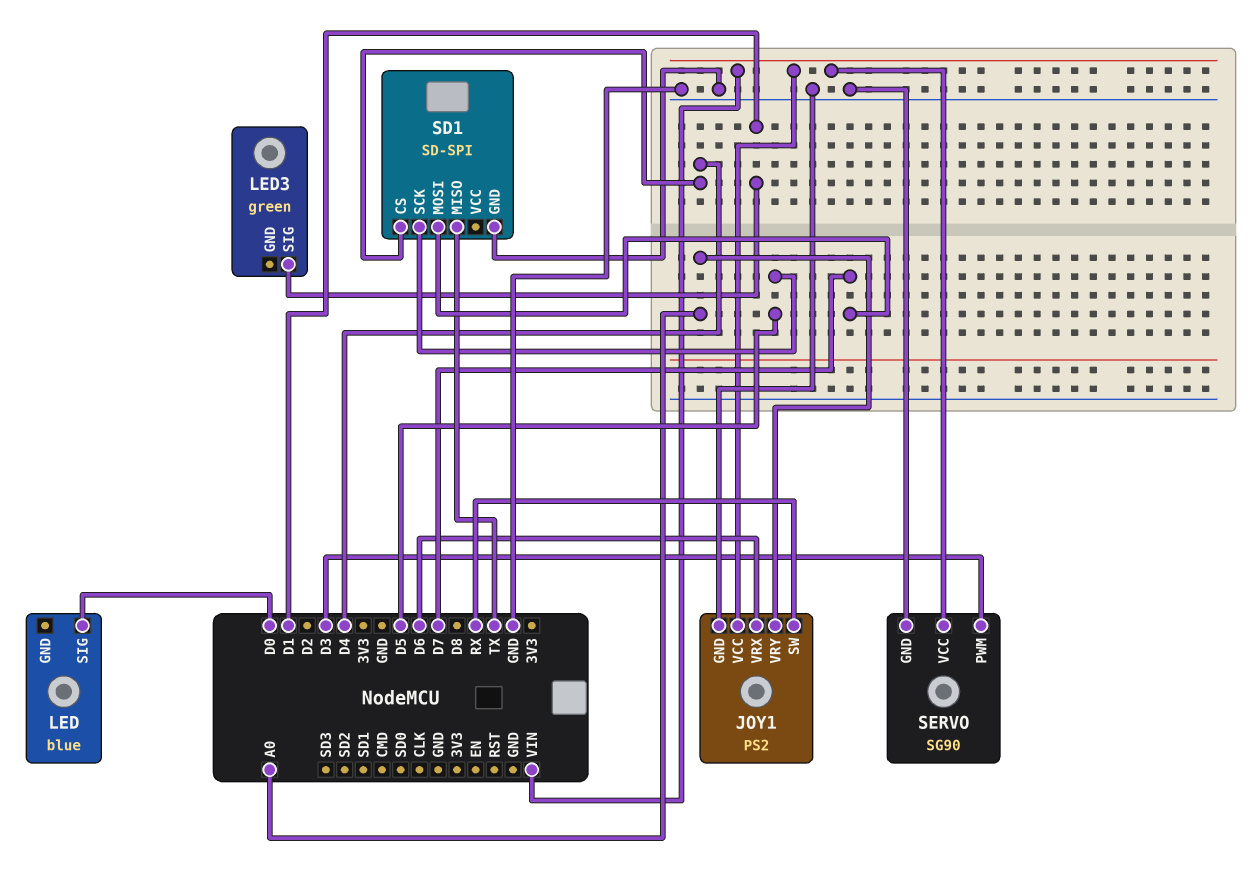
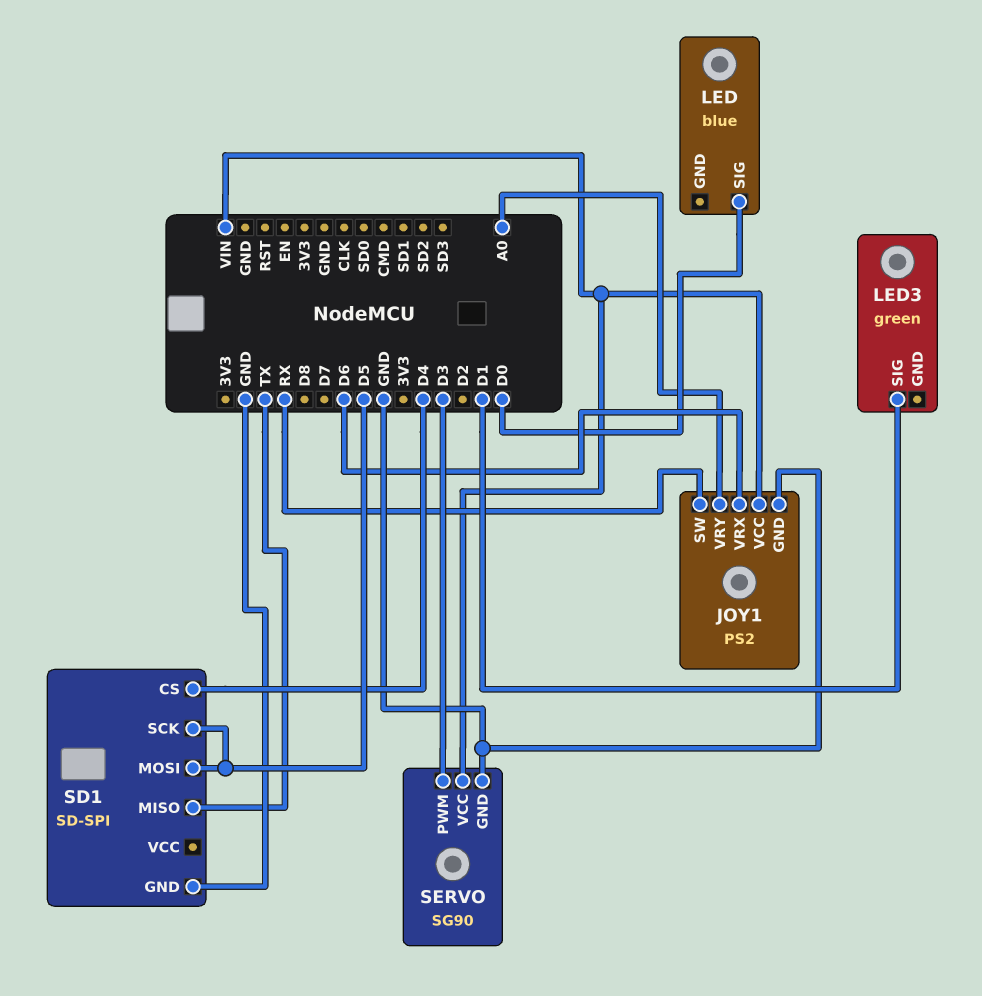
SD1 pin MOSI: D7 -> D5

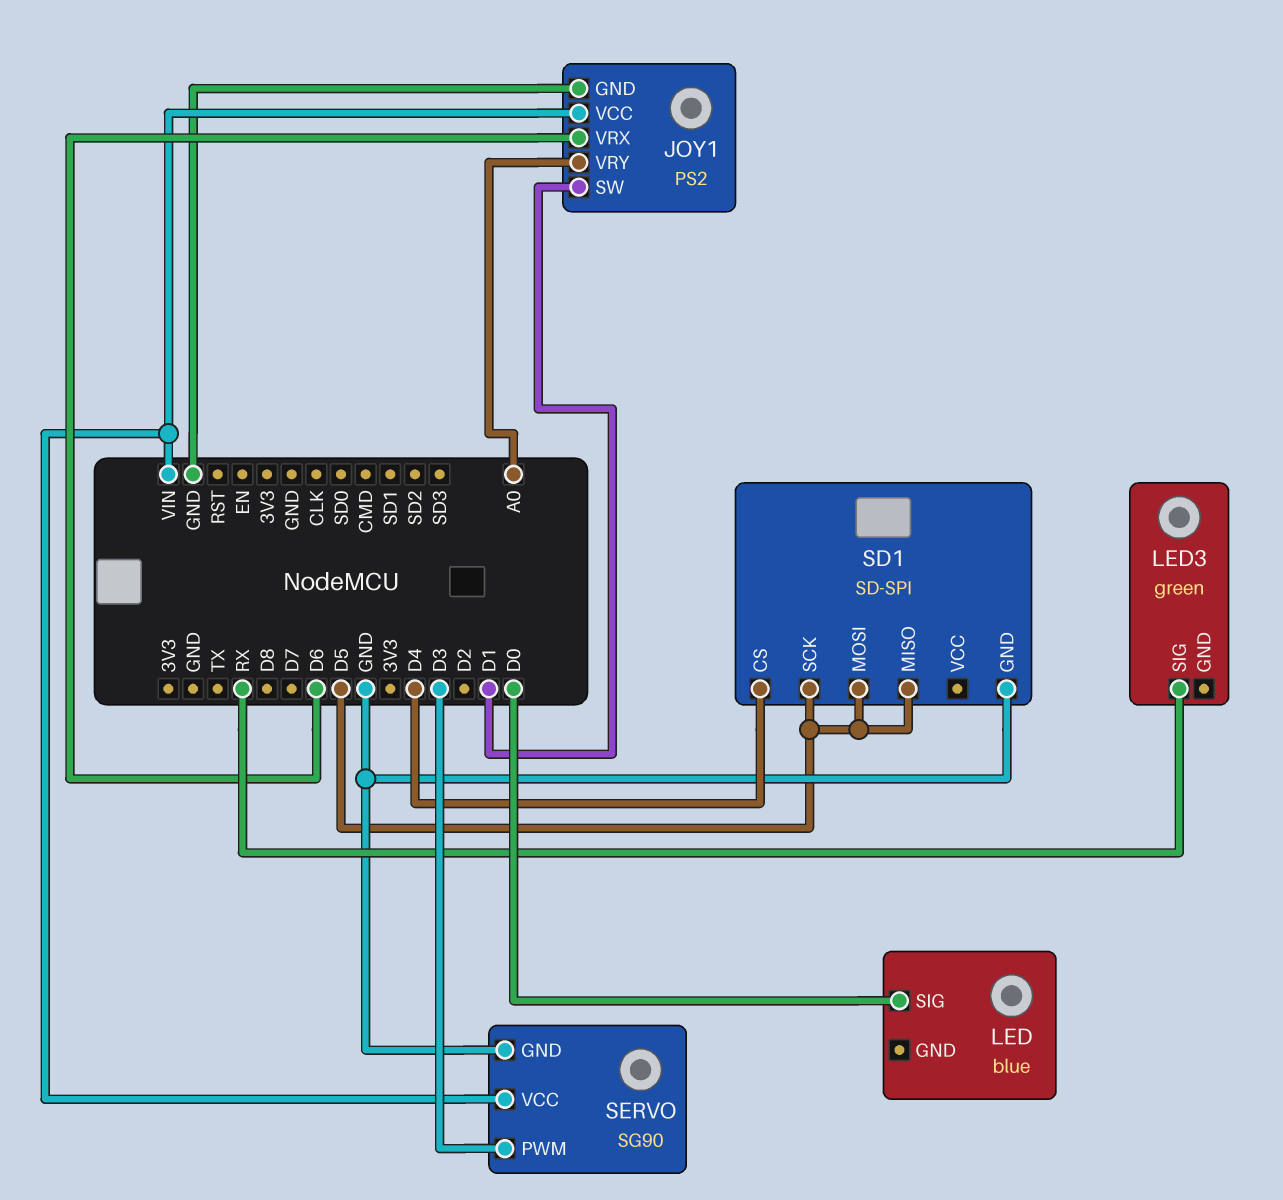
JOY1 pin SW: RX -> D1
LED3 pin SIG: D1 -> RX
SD1 pin MISO: TX -> D5

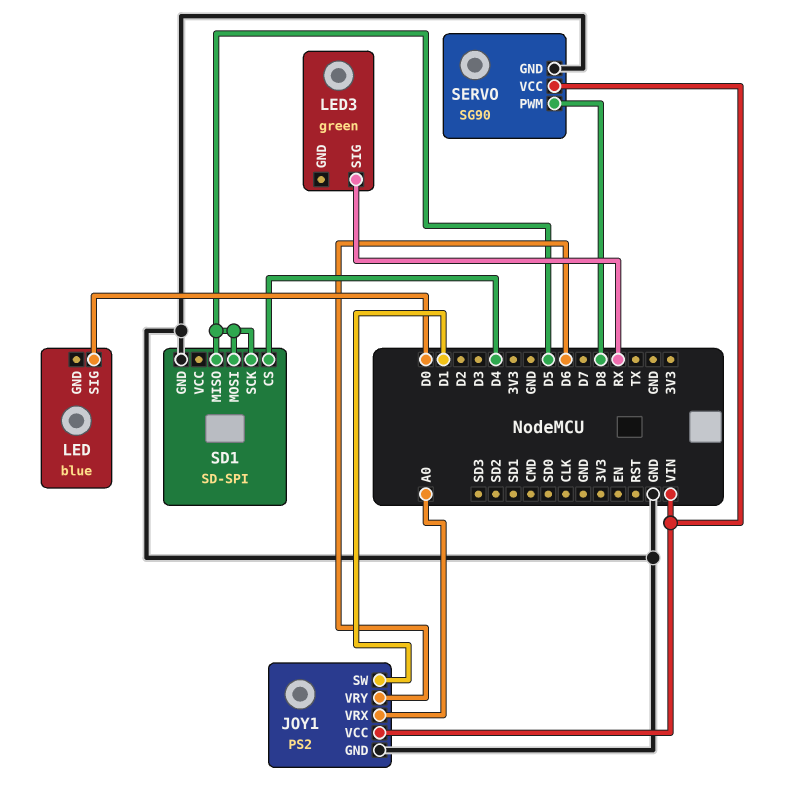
JOY1 pin VRX: D6 -> A0
JOY1 pin VRY: A0 -> D6
SERVO pin PWM: D3 -> D8

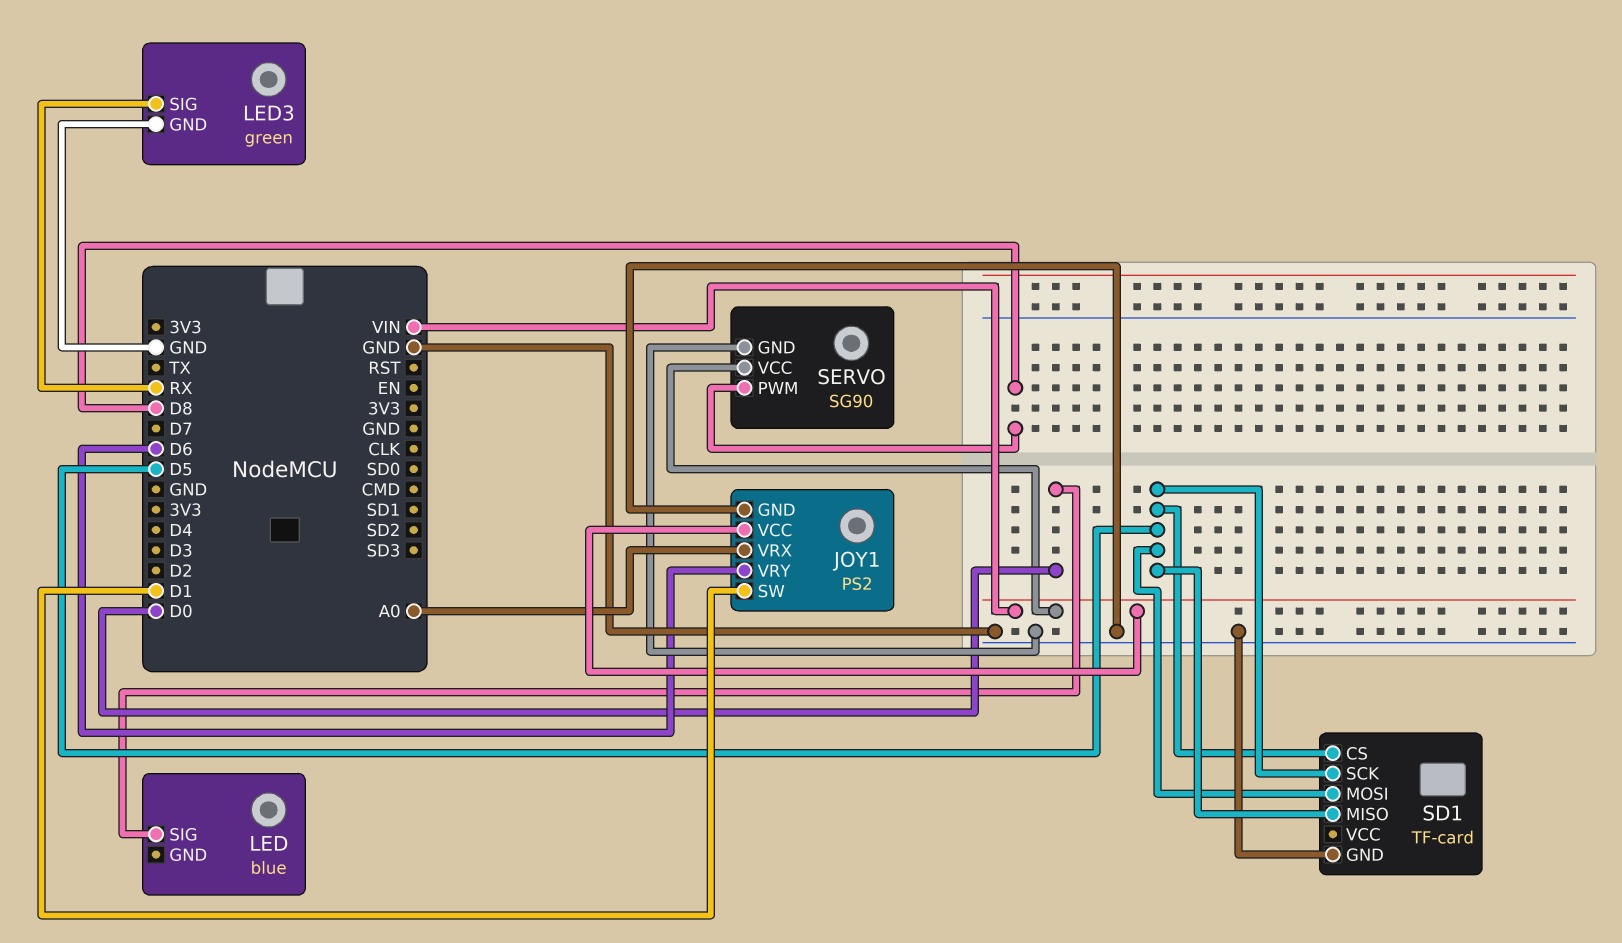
LED3 pin GND: none -> GND
SD1: SD-SPI -> TF-card
SD1 pin CS: D4 -> D5

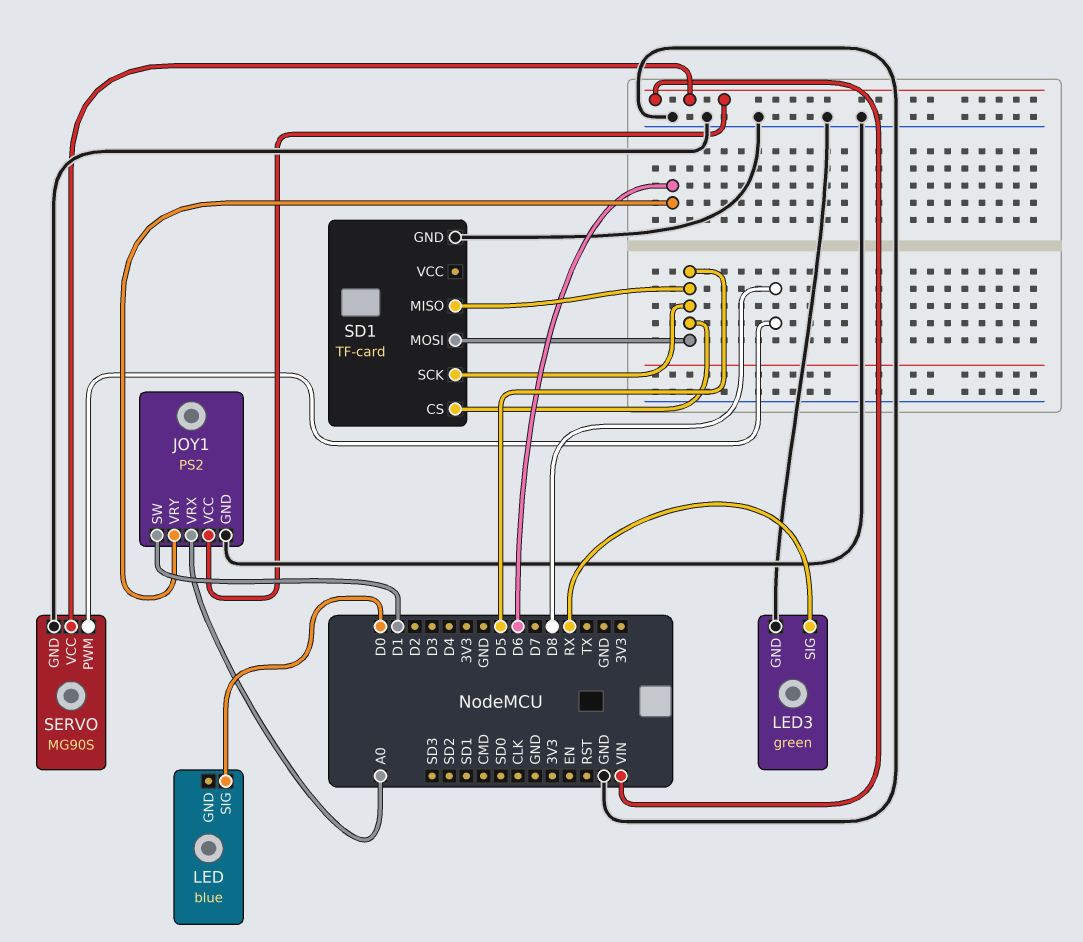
SERVO: SG90 -> MG90S

